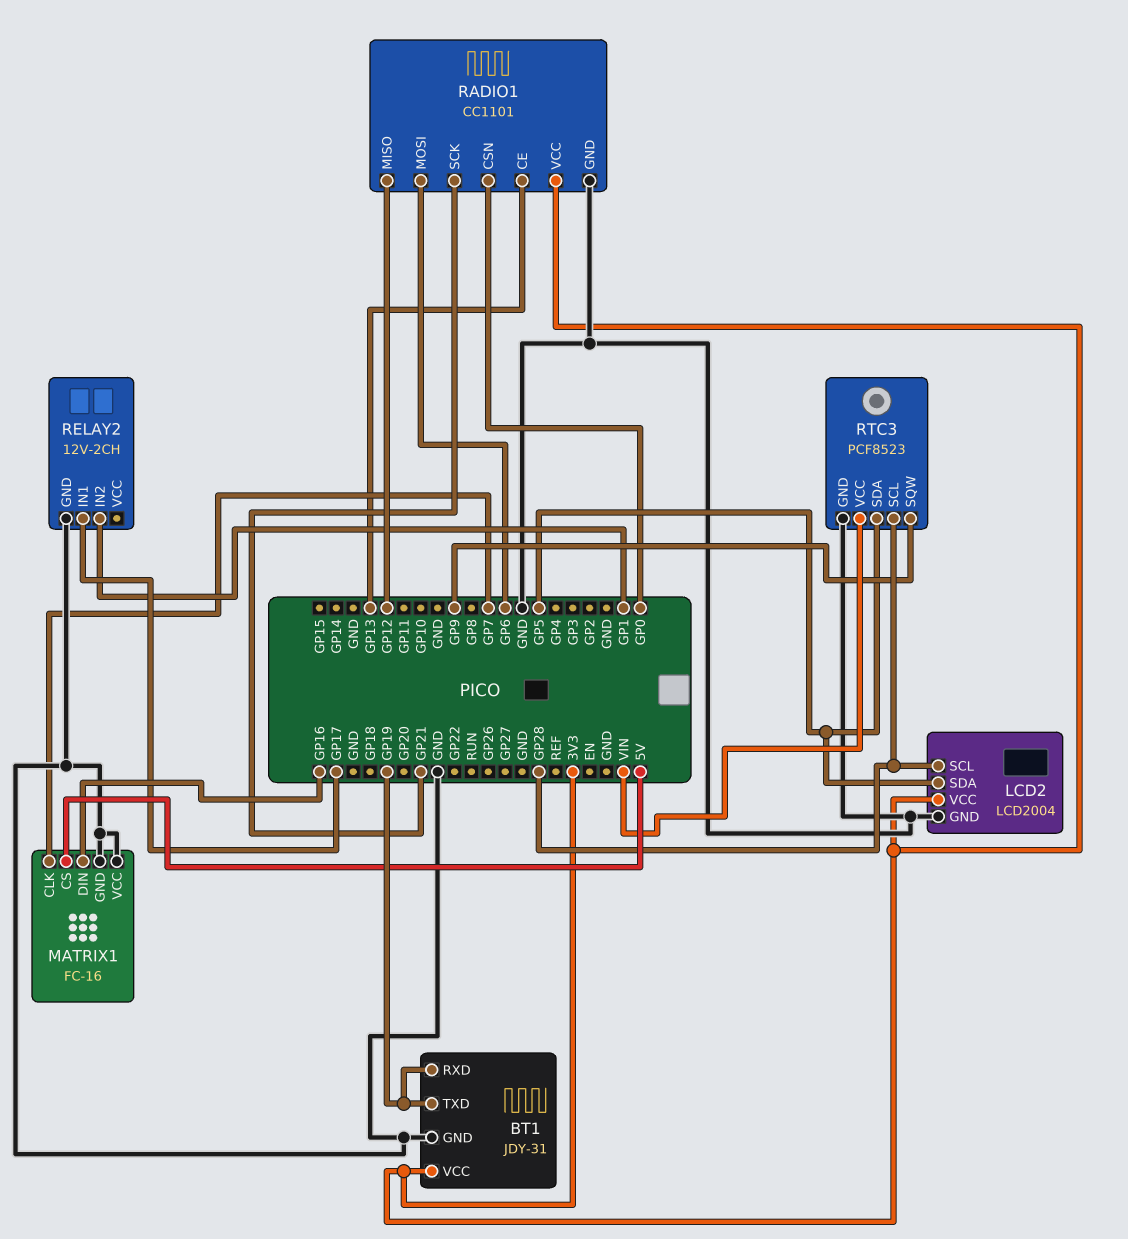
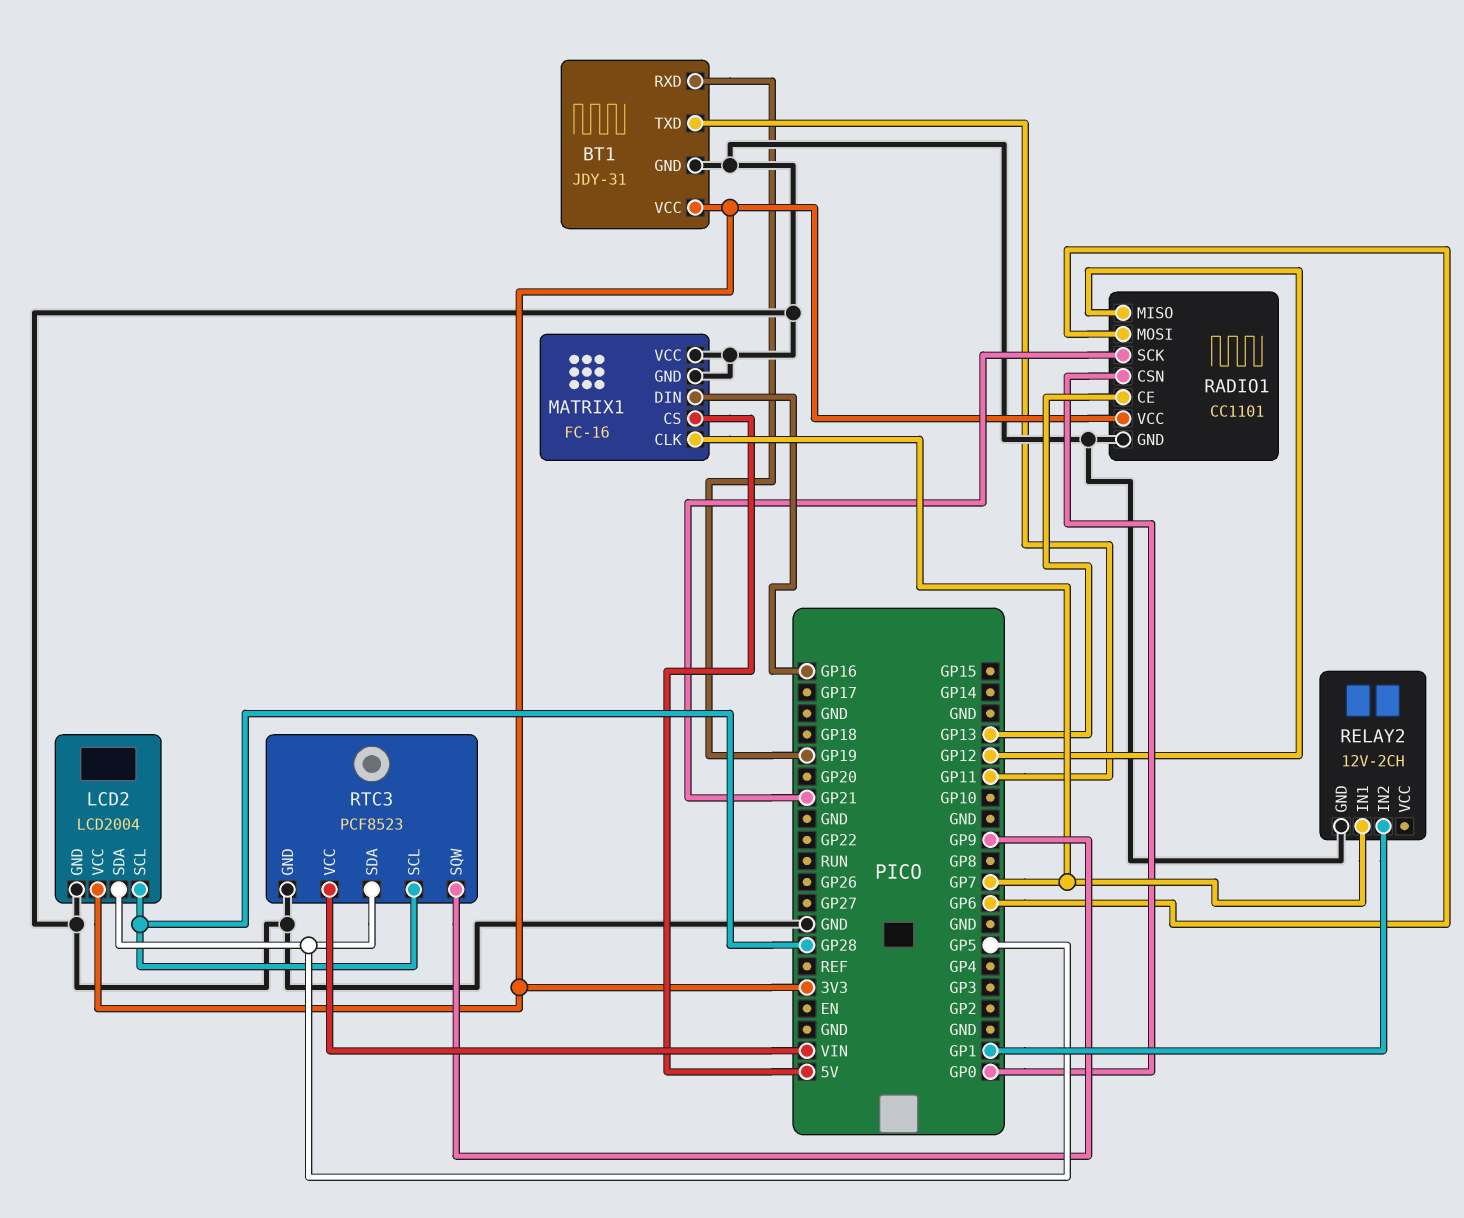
BT1 pin TXD: GP19 -> GP11
RELAY2 pin IN1: GP17 -> GP7

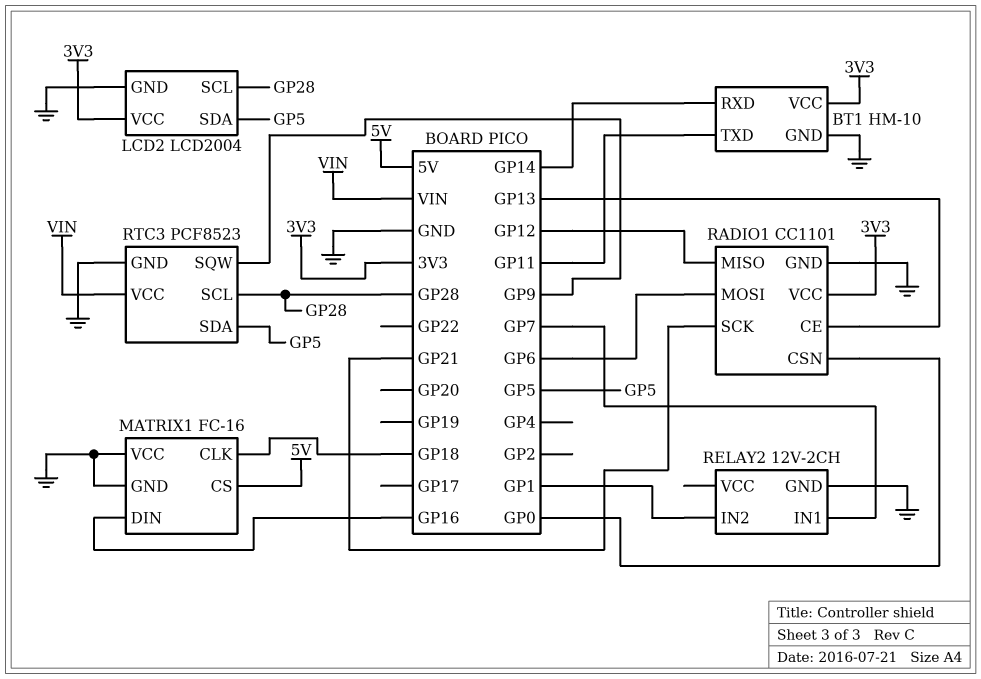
BT1: JDY-31 -> HM-10
BT1 pin RXD: GP19 -> GP14
MATRIX1 pin CLK: GP7 -> GP18

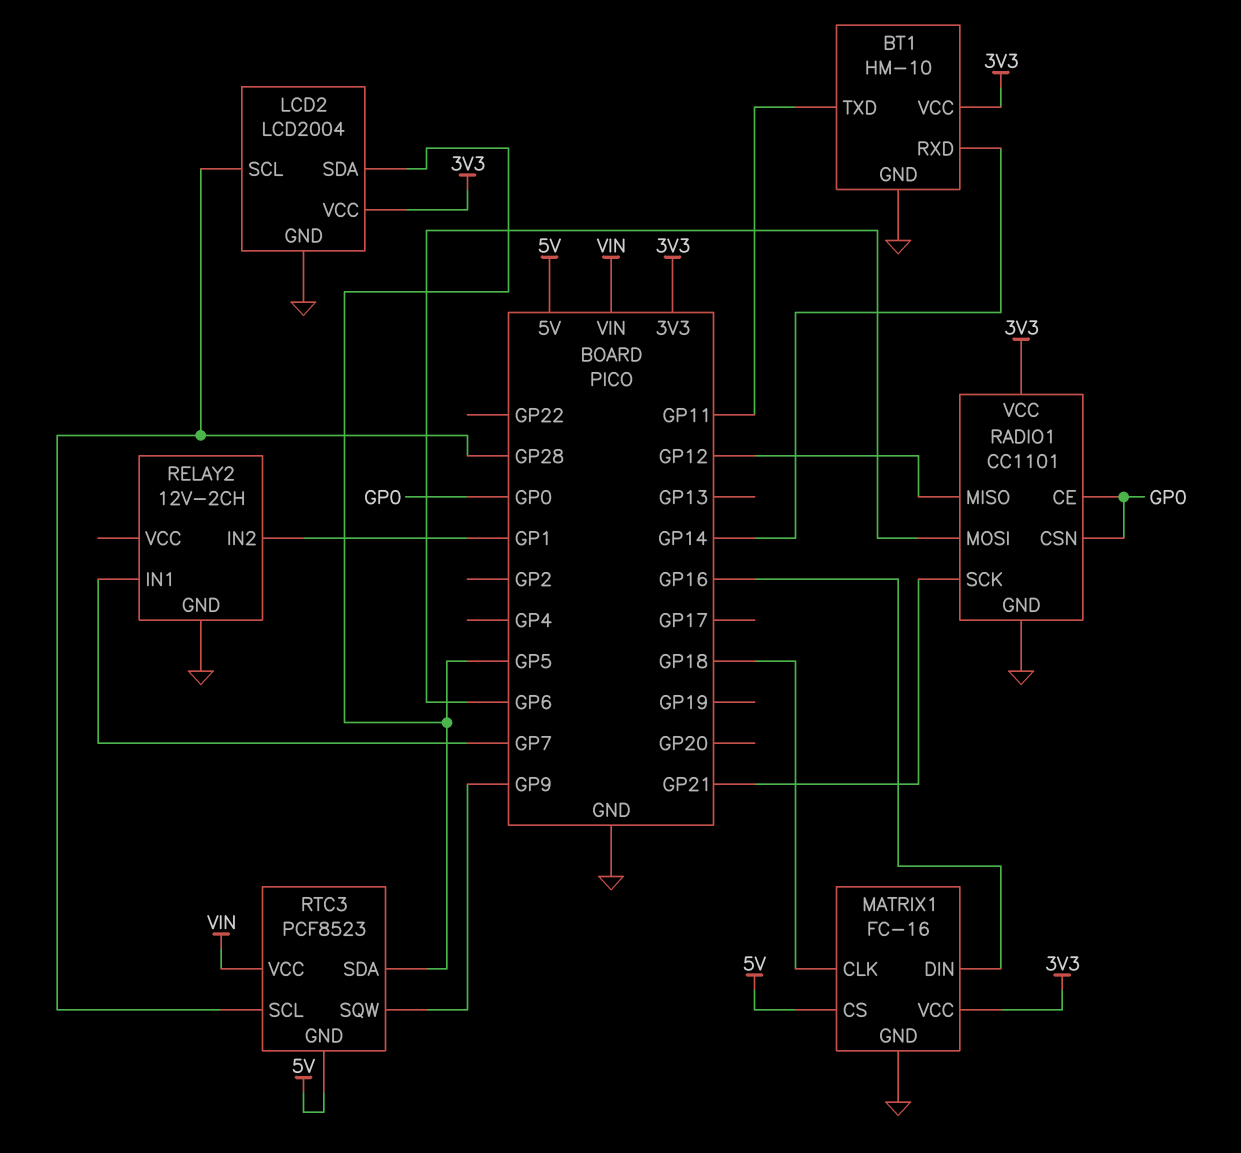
MATRIX1 pin VCC: GND -> 3V3
RADIO1 pin CE: GP13 -> GP0
RTC3 pin GND: GND -> 5V

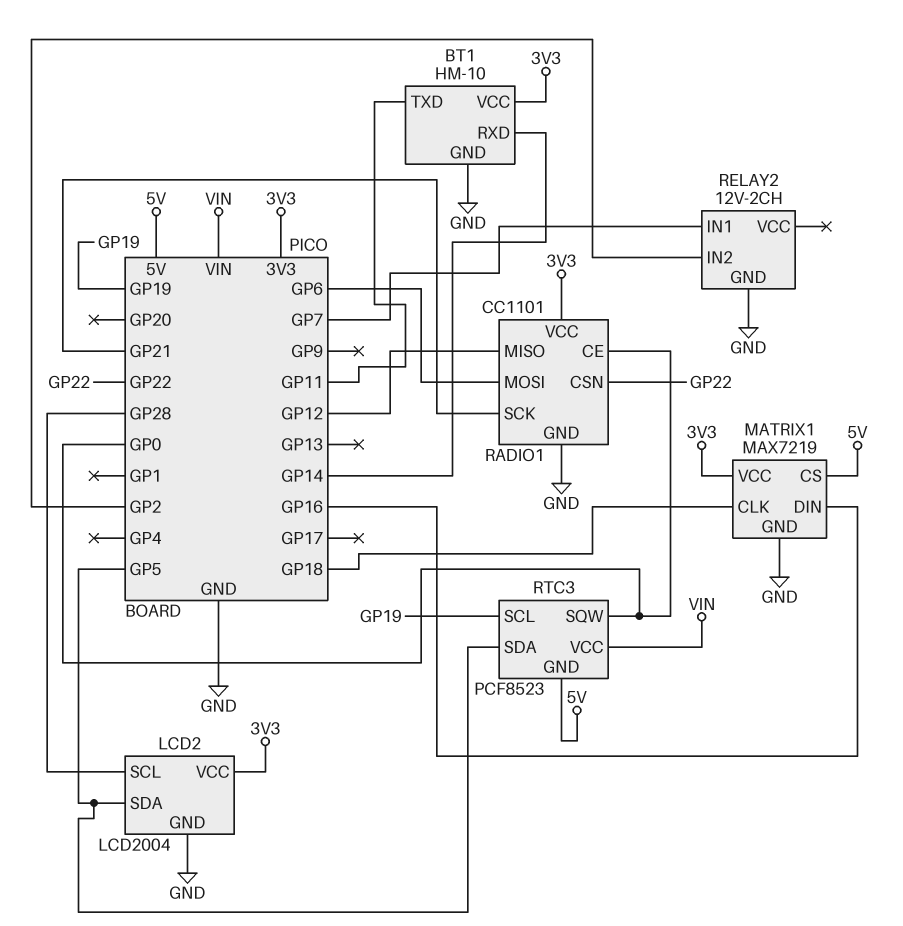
MATRIX1: FC-16 -> MAX7219
RADIO1 pin CSN: GP0 -> GP22
RELAY2 pin IN2: GP1 -> GP2
RTC3 pin SCL: GP28 -> GP19
RTC3 pin SQW: GP9 -> GP0

